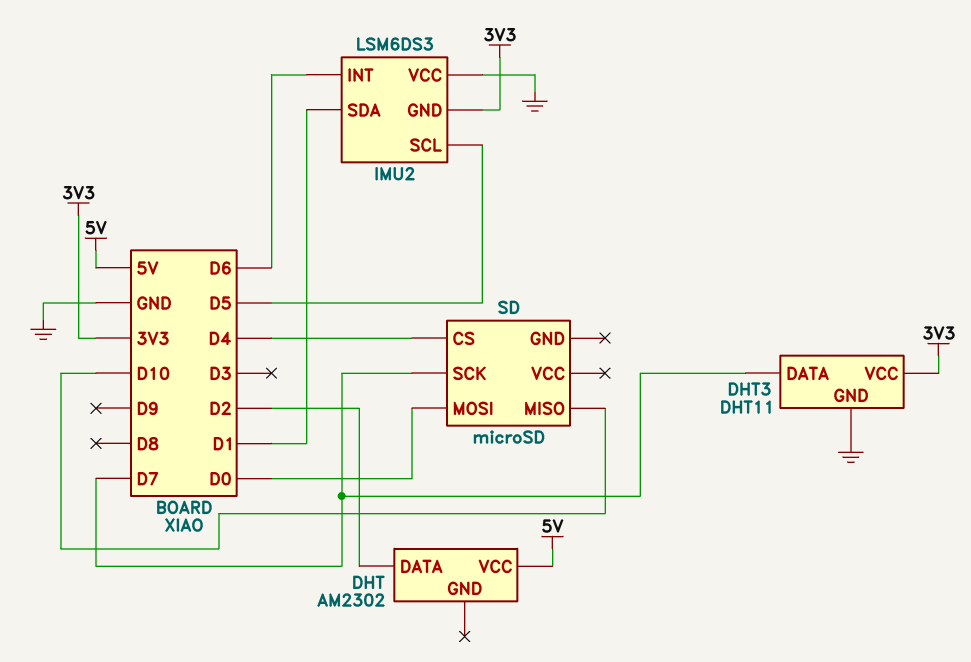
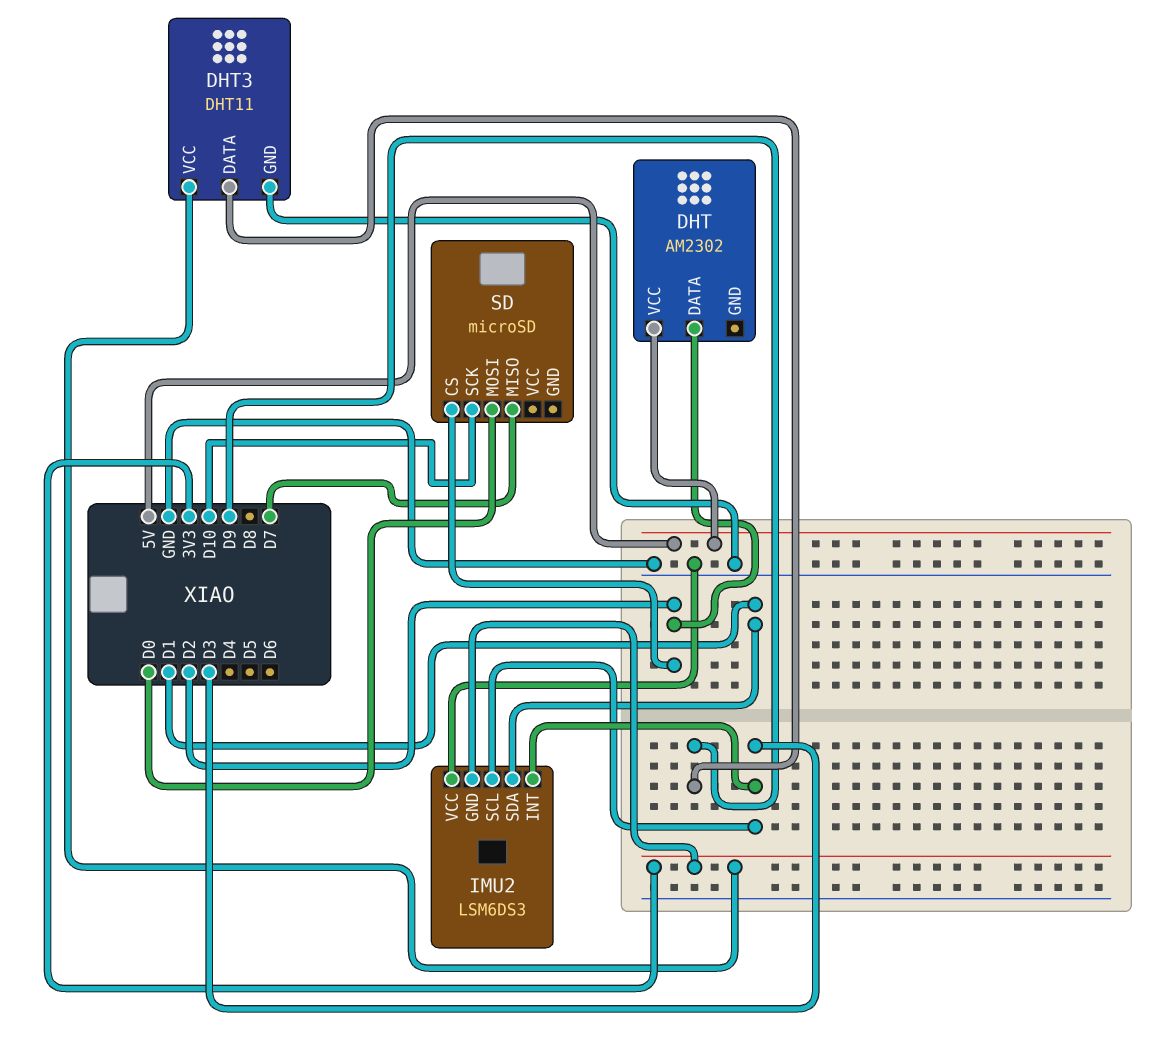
DHT3 pin DATA: D7 -> D9
IMU2 pin INT: D6 -> D3
IMU2 pin SCL: D5 -> D3
SD pin CS: D4 -> D2
SD pin MISO: D10 -> D7
SD pin SCK: D7 -> D10

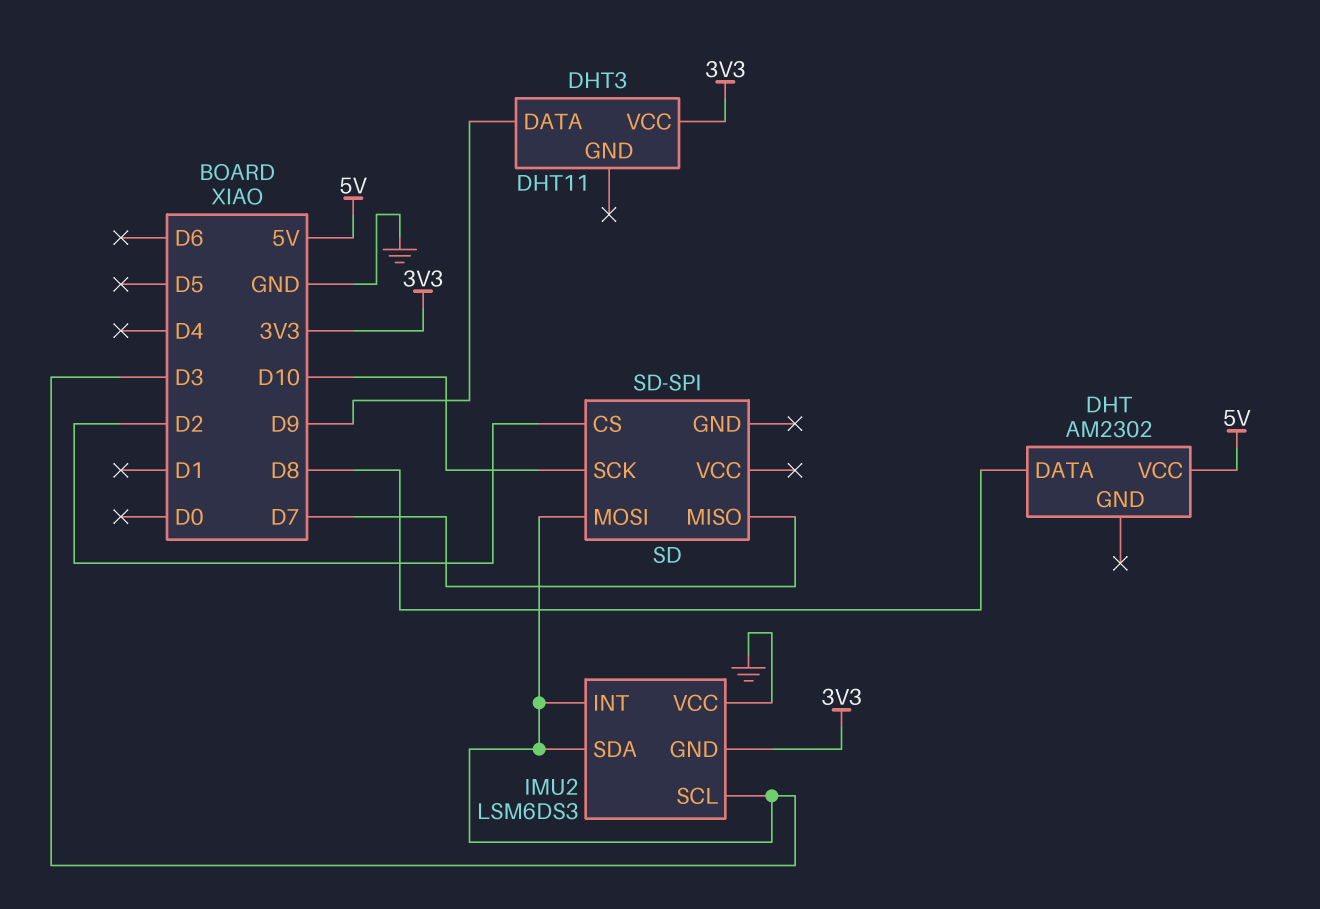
DHT pin DATA: D2 -> D8
DHT3 pin GND: GND -> none
IMU2 pin SDA: D1 -> D3
SD: microSD -> SD-SPI
SD pin MOSI: D0 -> D3

